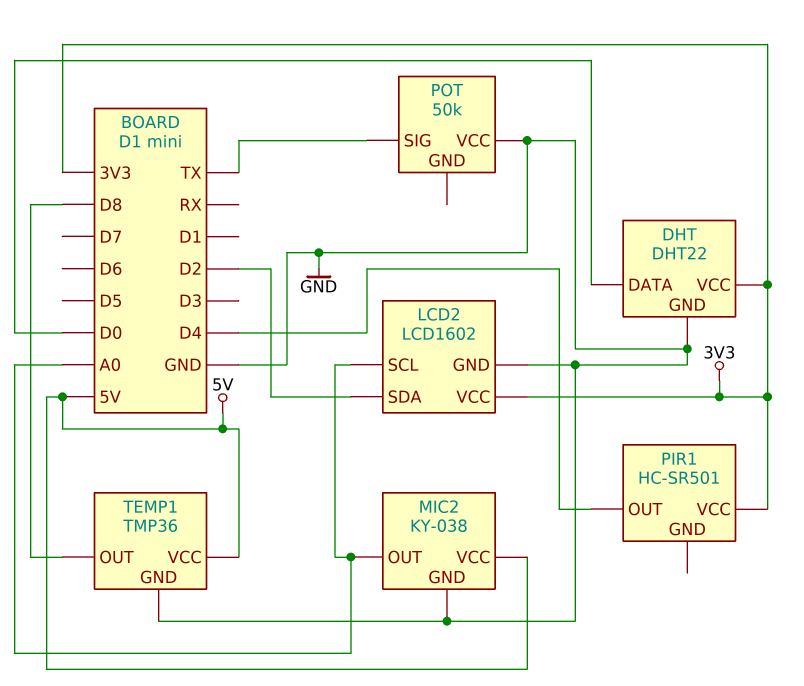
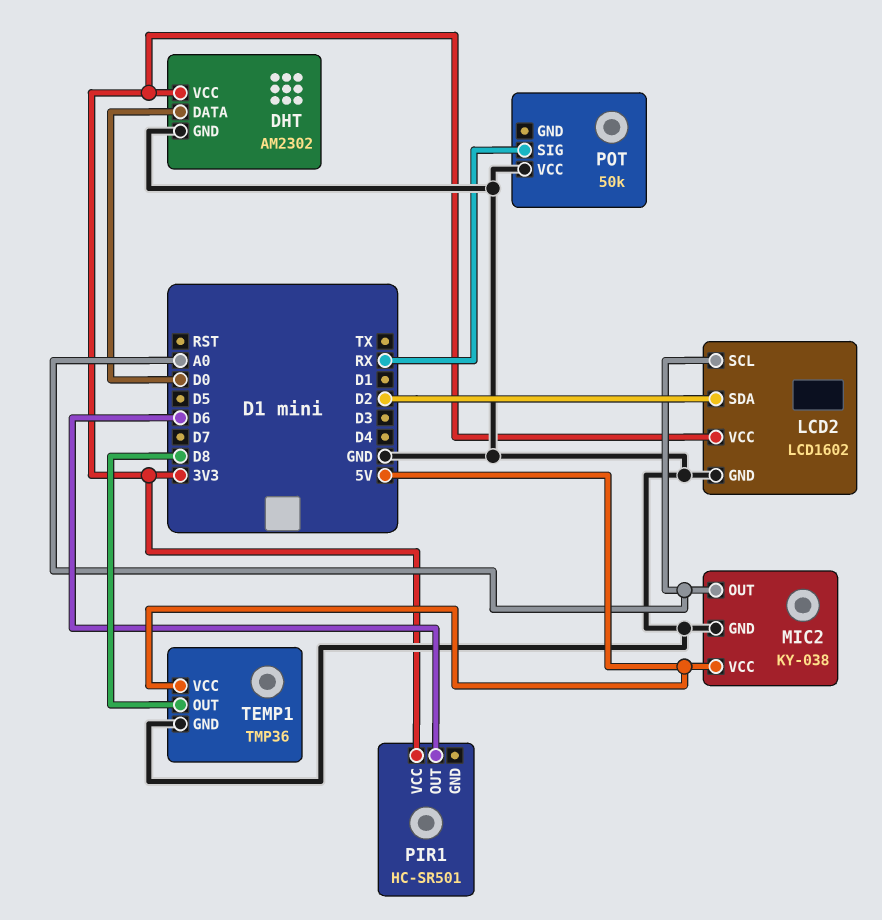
DHT: DHT22 -> AM2302
PIR1 pin OUT: D4 -> D6
POT pin SIG: TX -> RX

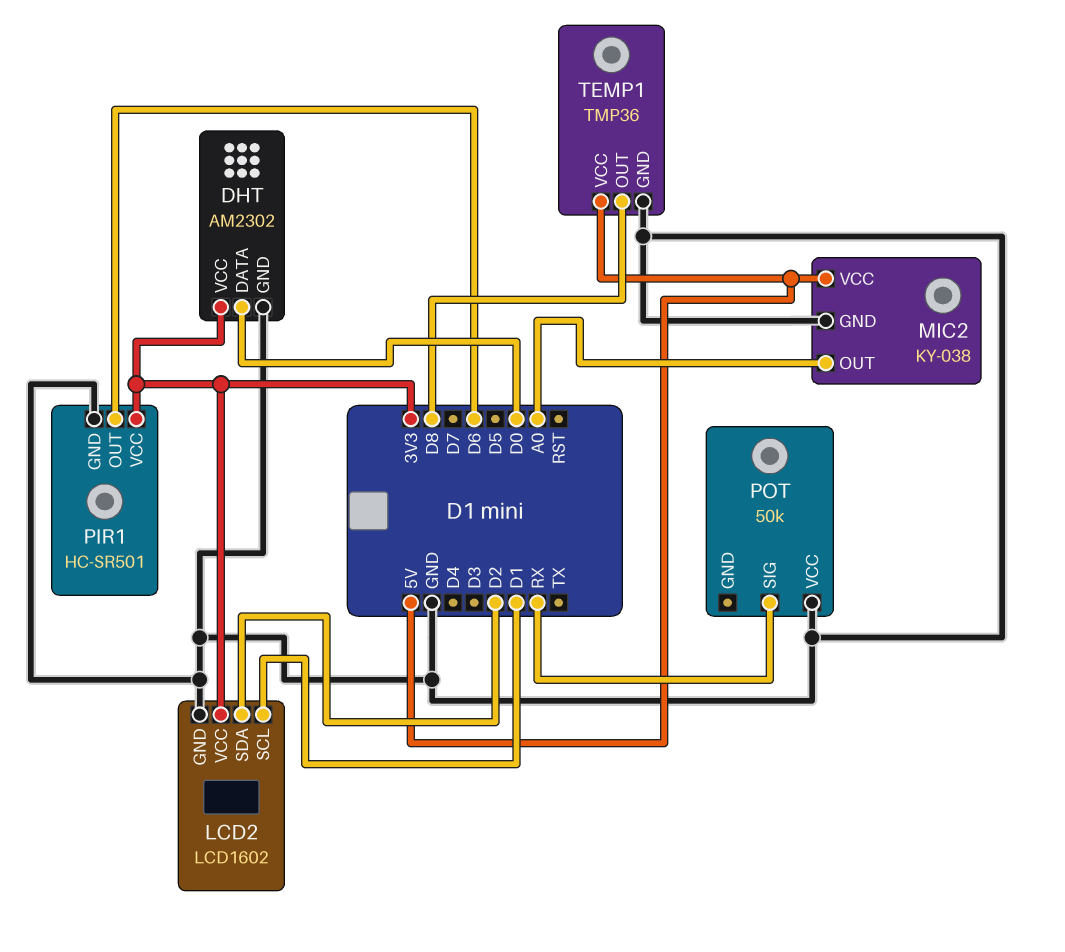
LCD2 pin SCL: A0 -> D1
PIR1 pin GND: none -> GND

